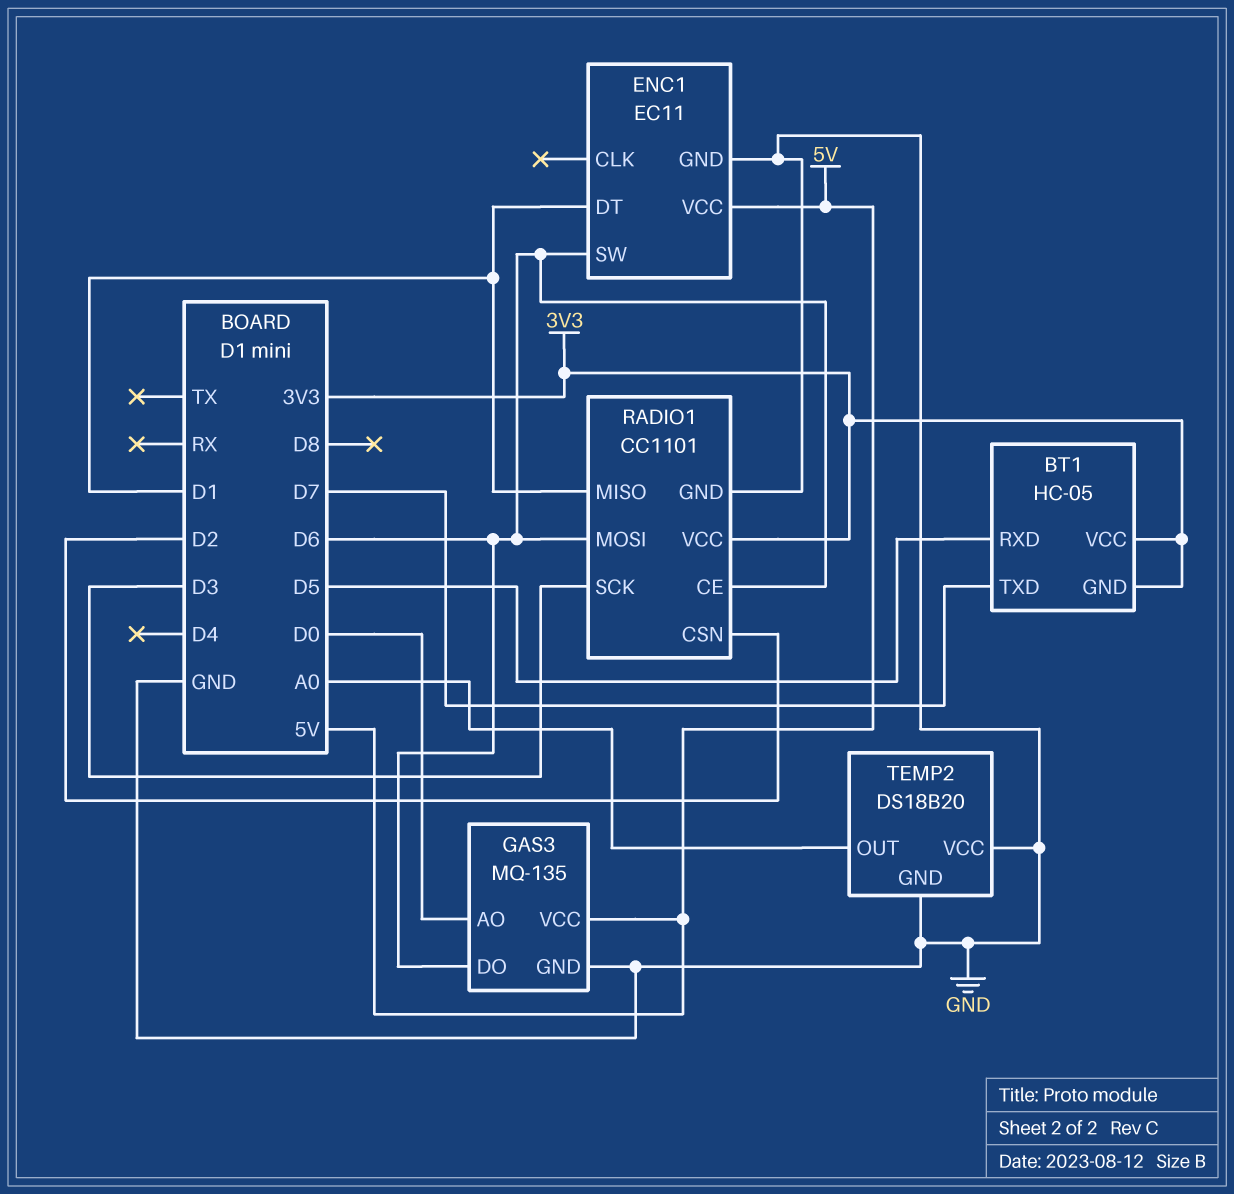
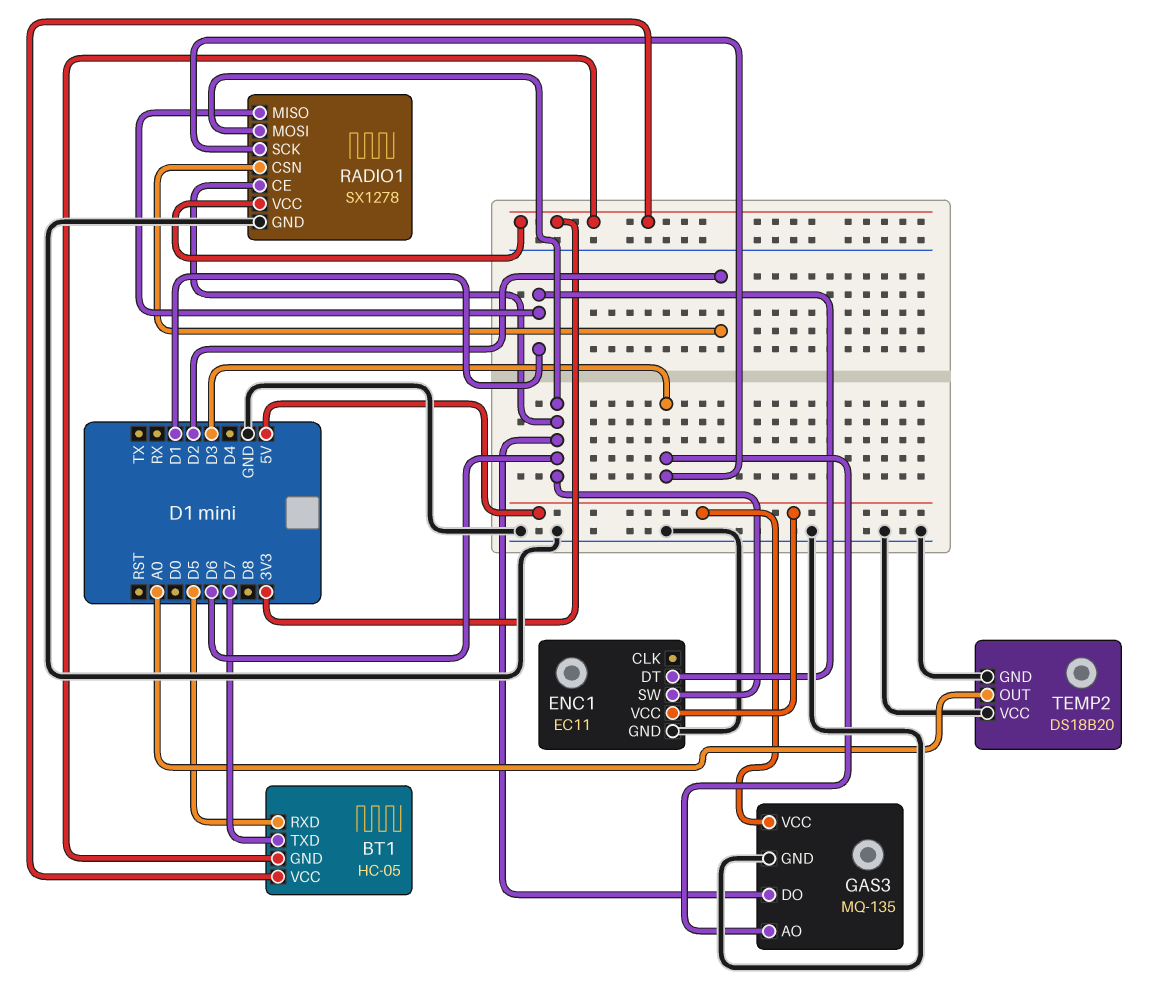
GAS3 pin AO: D0 -> D3
RADIO1: CC1101 -> SX1278

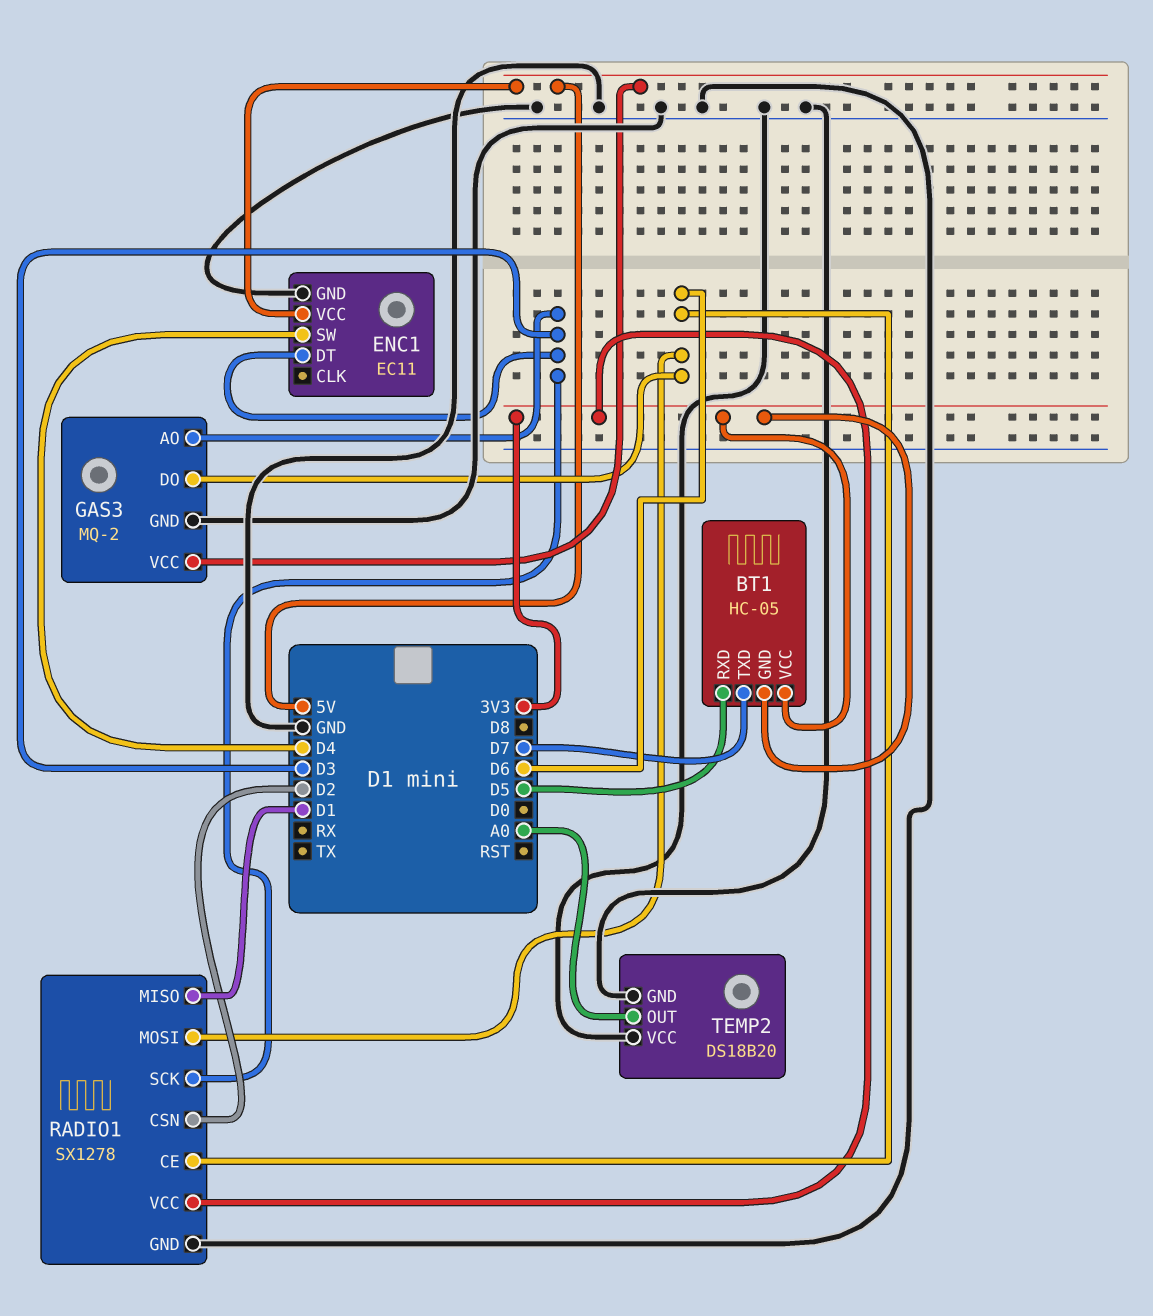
ENC1 pin DT: D1 -> D3
ENC1 pin SW: D6 -> D4
GAS3: MQ-135 -> MQ-2

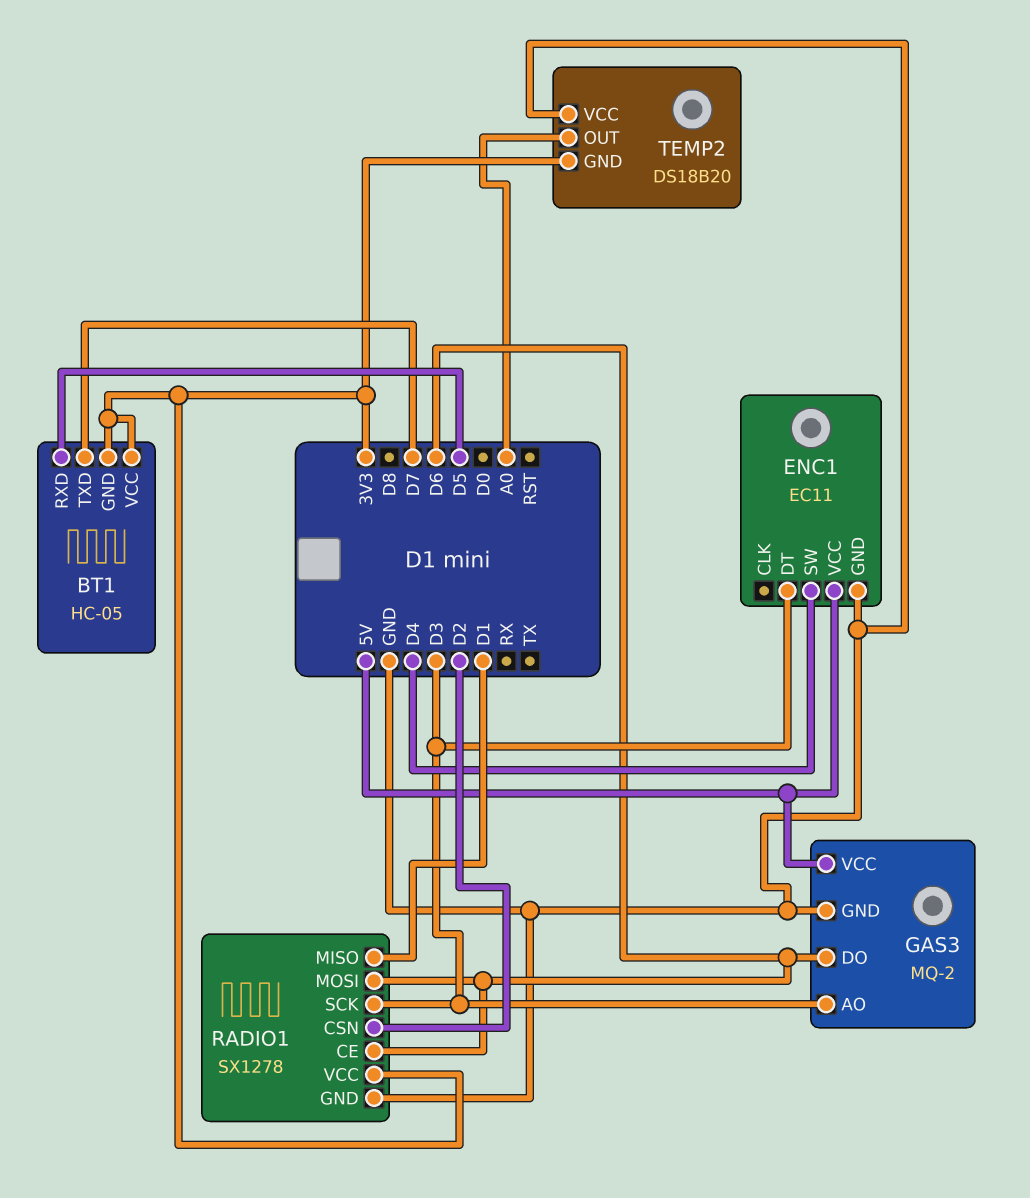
TEMP2 pin GND: GND -> 3V3

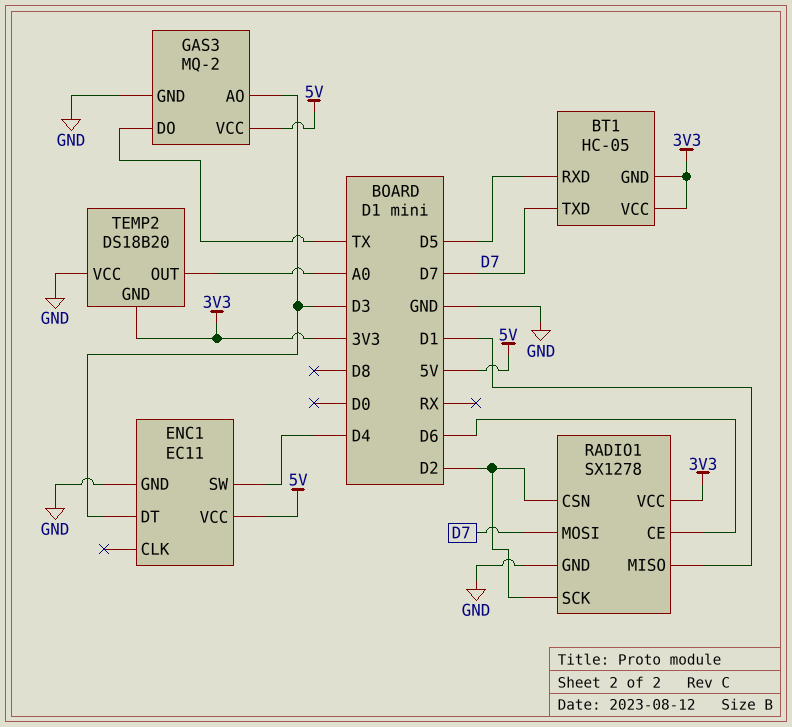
GAS3 pin DO: D6 -> TX
RADIO1 pin MOSI: D6 -> D7
RADIO1 pin SCK: D3 -> D2

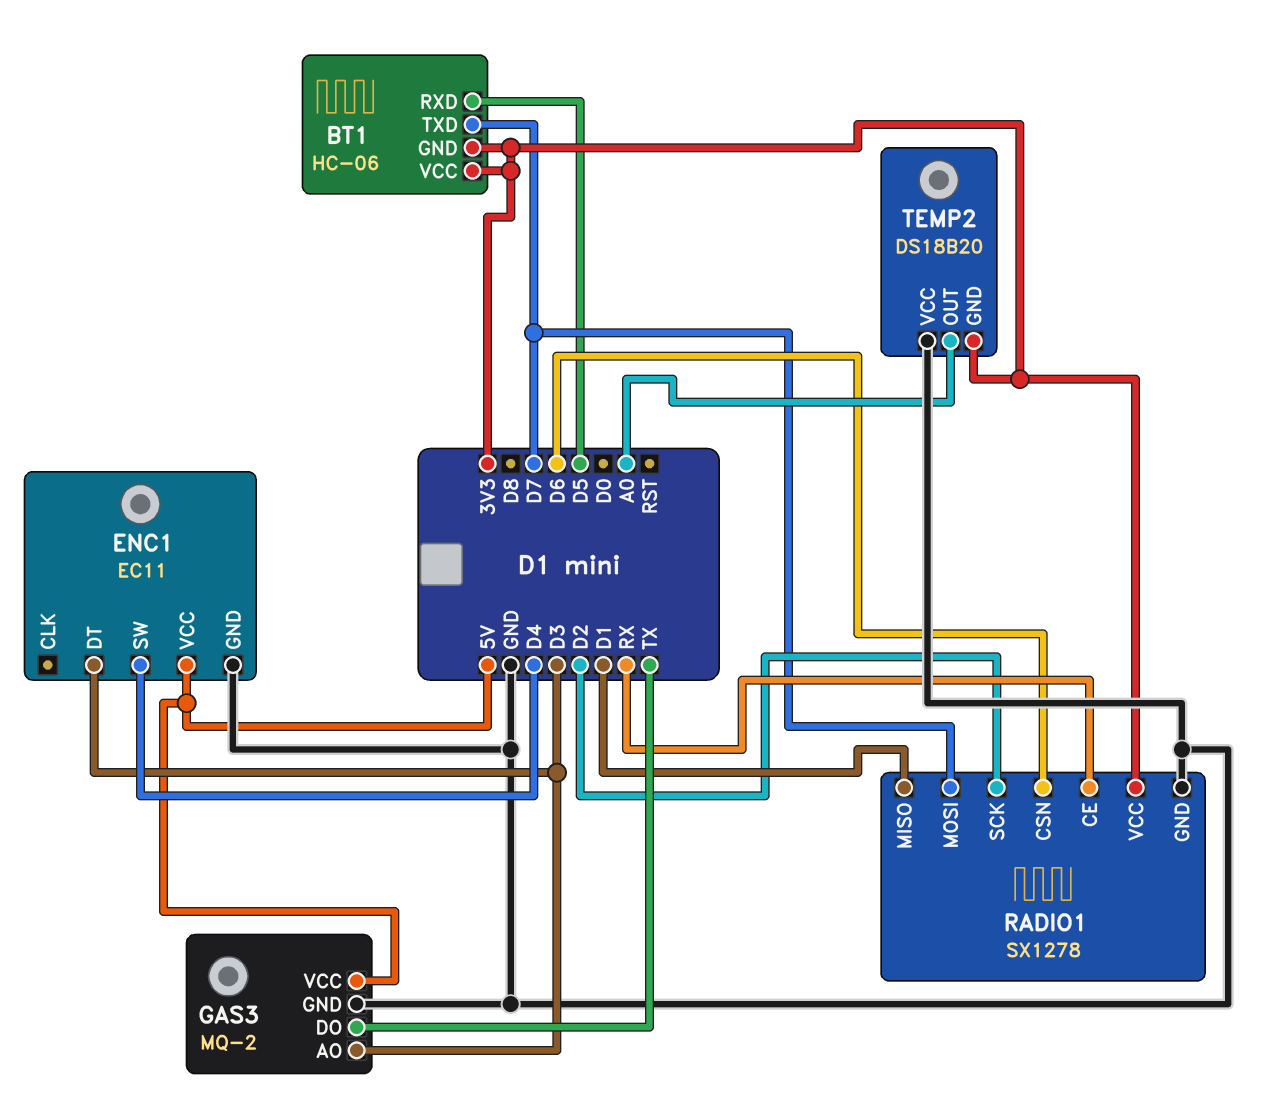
BT1: HC-05 -> HC-06
RADIO1 pin CE: D6 -> RX
RADIO1 pin CSN: D2 -> D6

